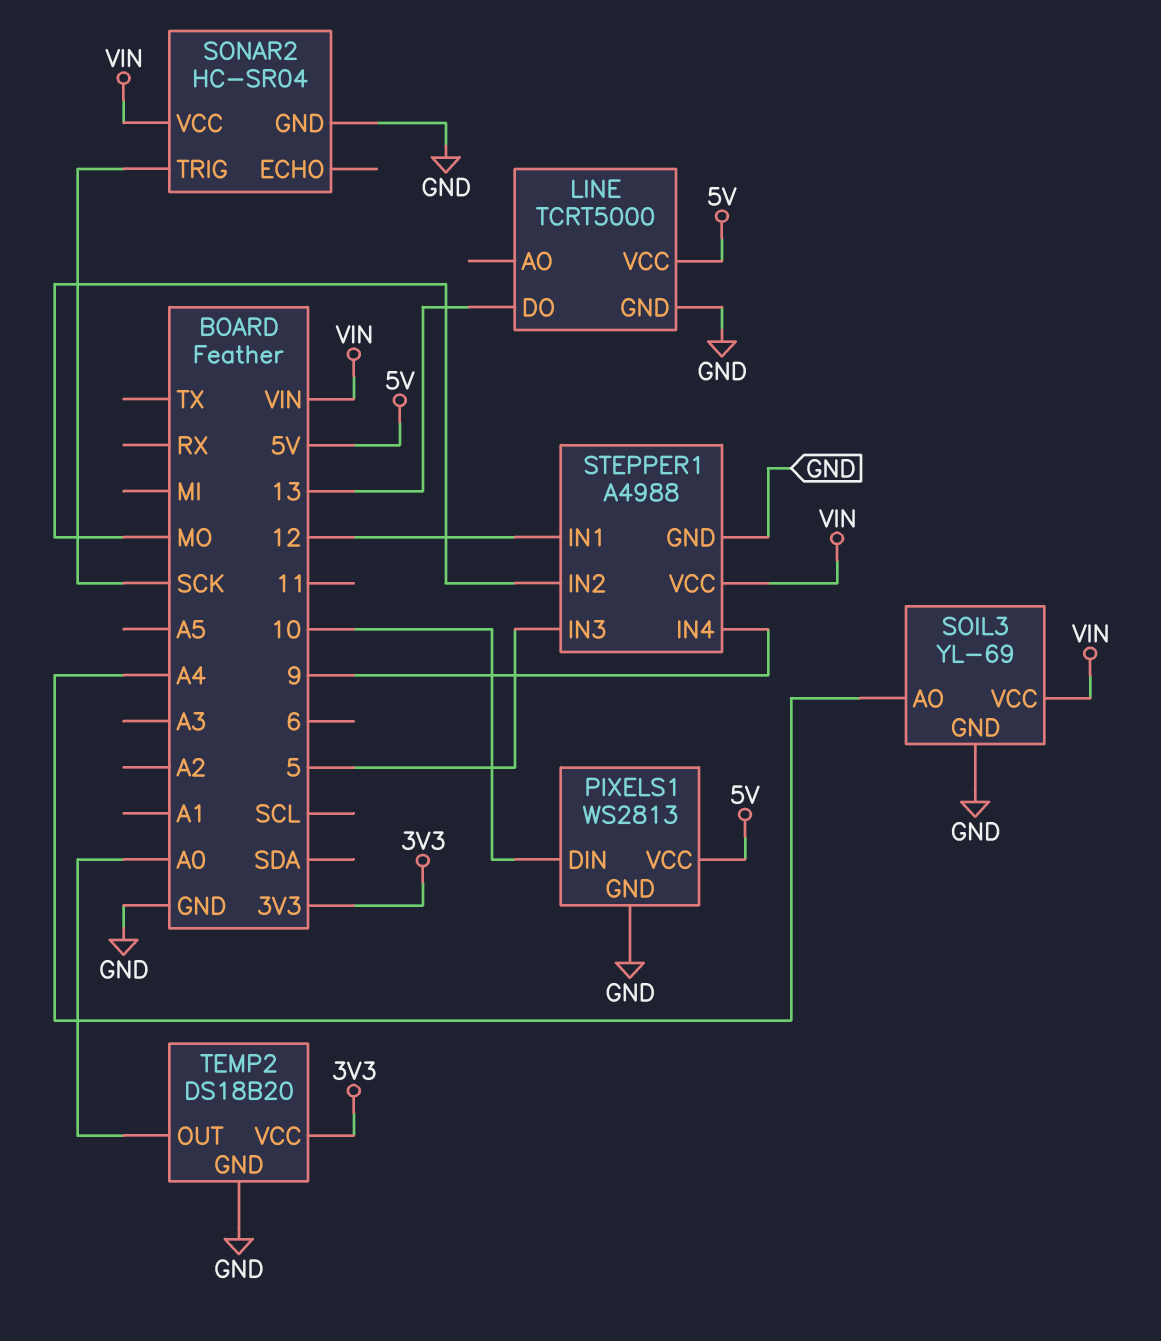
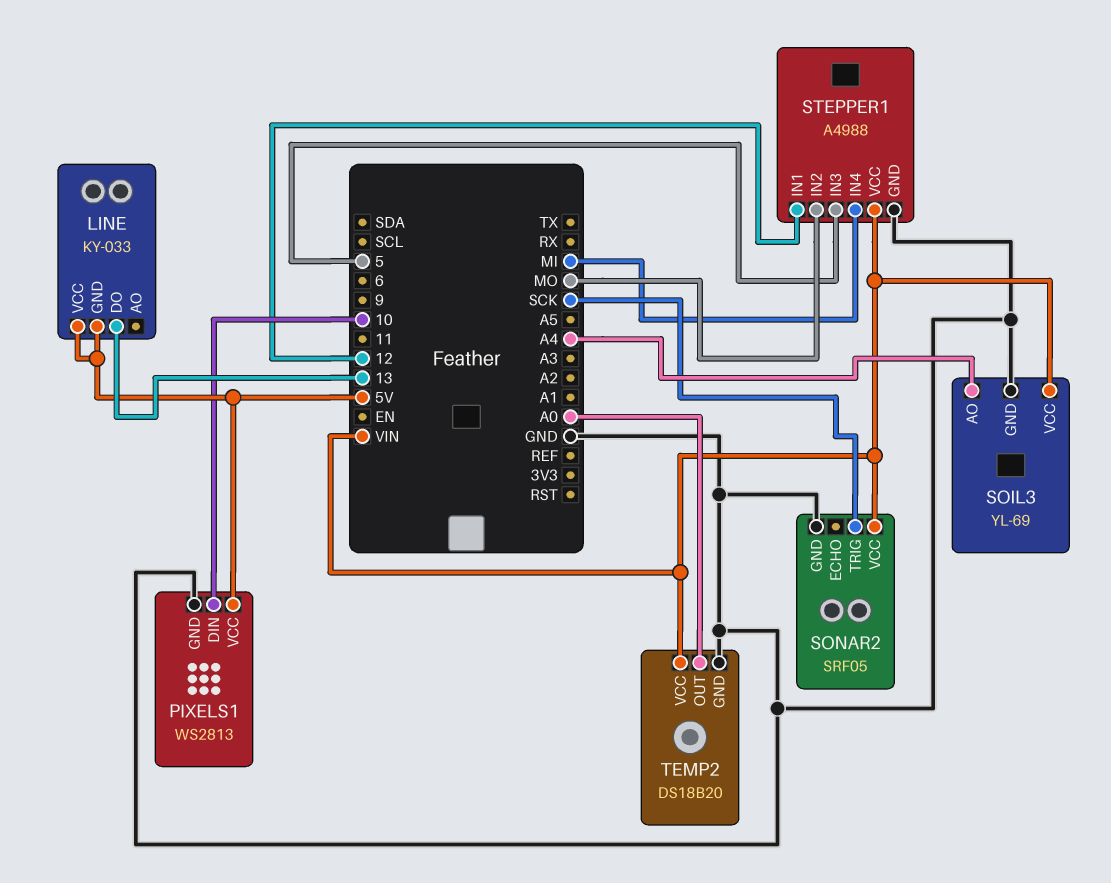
LINE: TCRT5000 -> KY-033
LINE pin GND: GND -> 5V
SONAR2: HC-SR04 -> SRF05
STEPPER1 pin IN4: 9 -> MI
TEMP2 pin VCC: 3V3 -> VIN

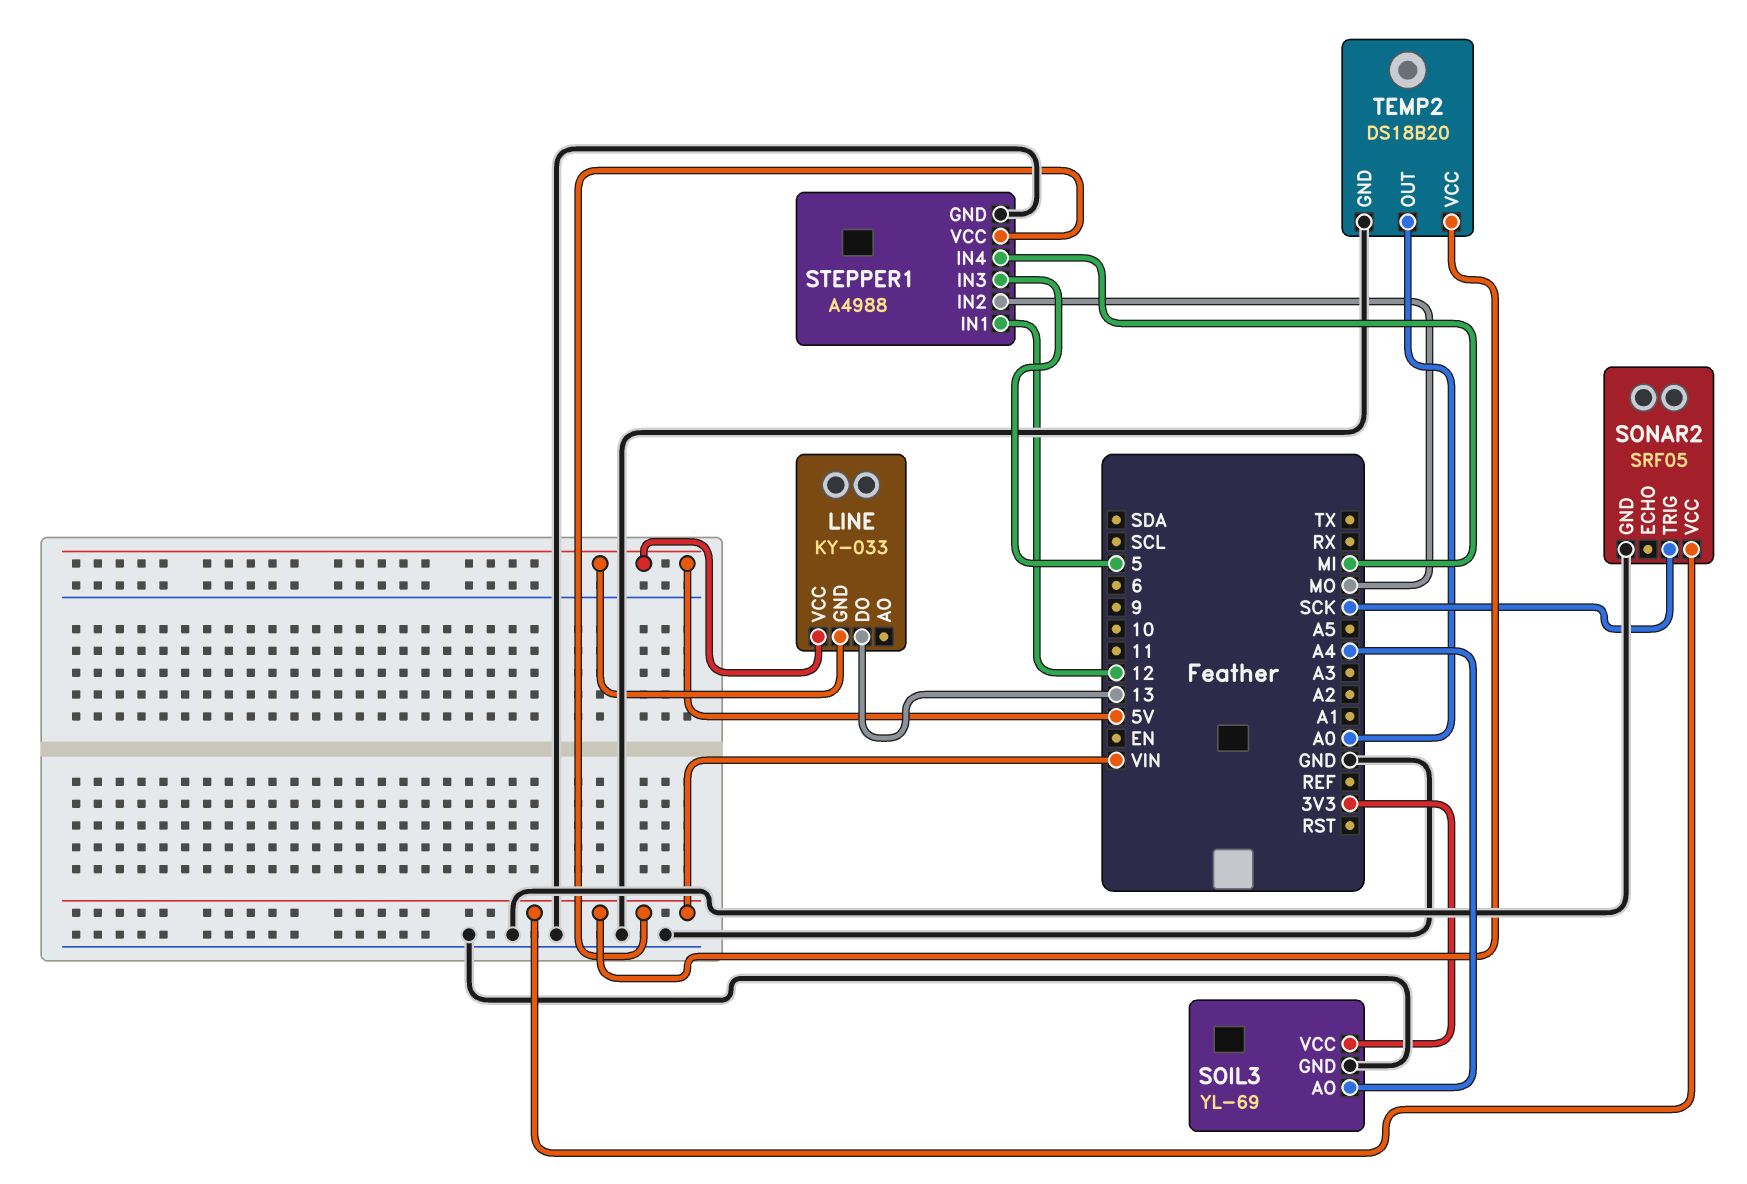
PIXELS1: WS2813 -> none
PIXELS1 pin DIN: 10 -> none
PIXELS1 pin GND: GND -> none
PIXELS1 pin VCC: 5V -> none
SOIL3 pin VCC: VIN -> 3V3

